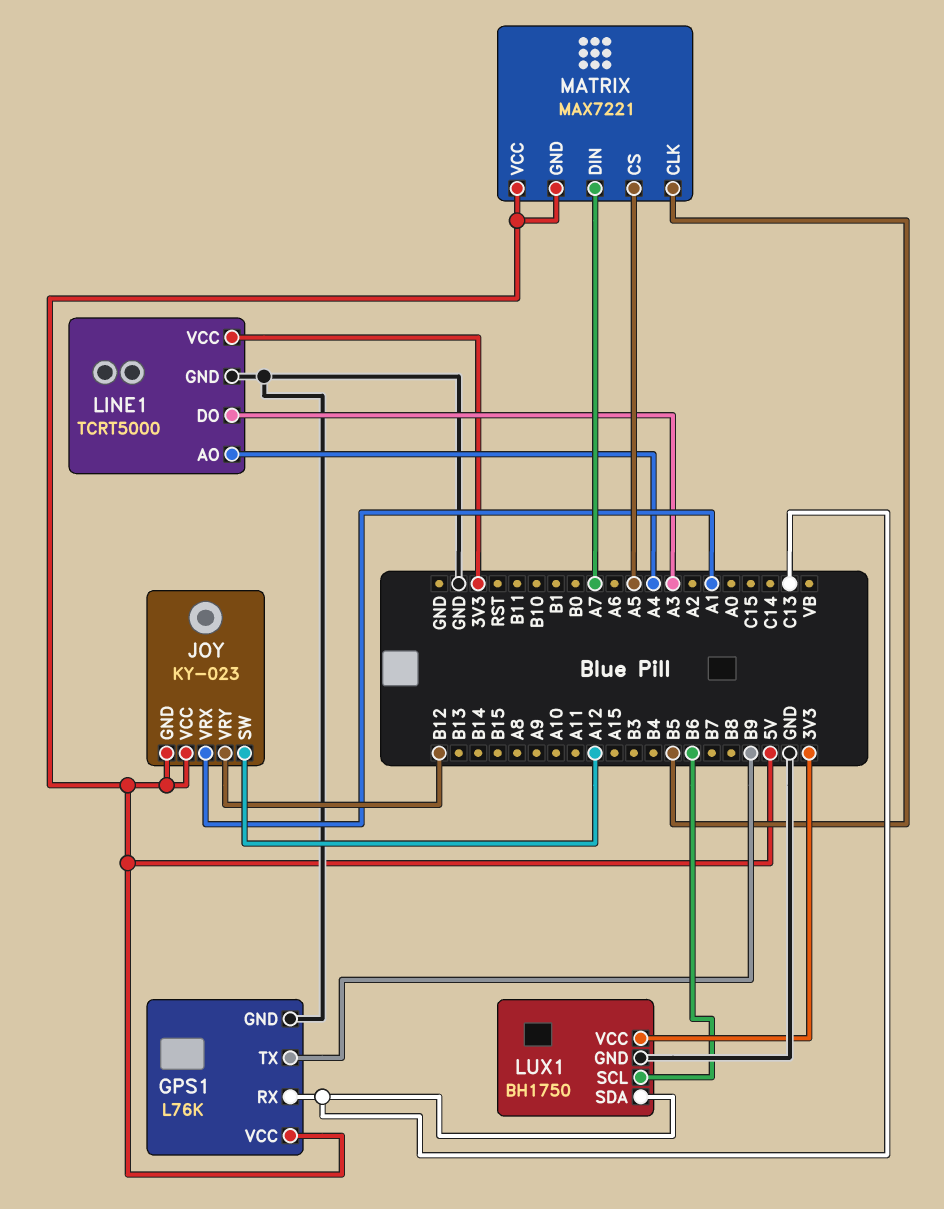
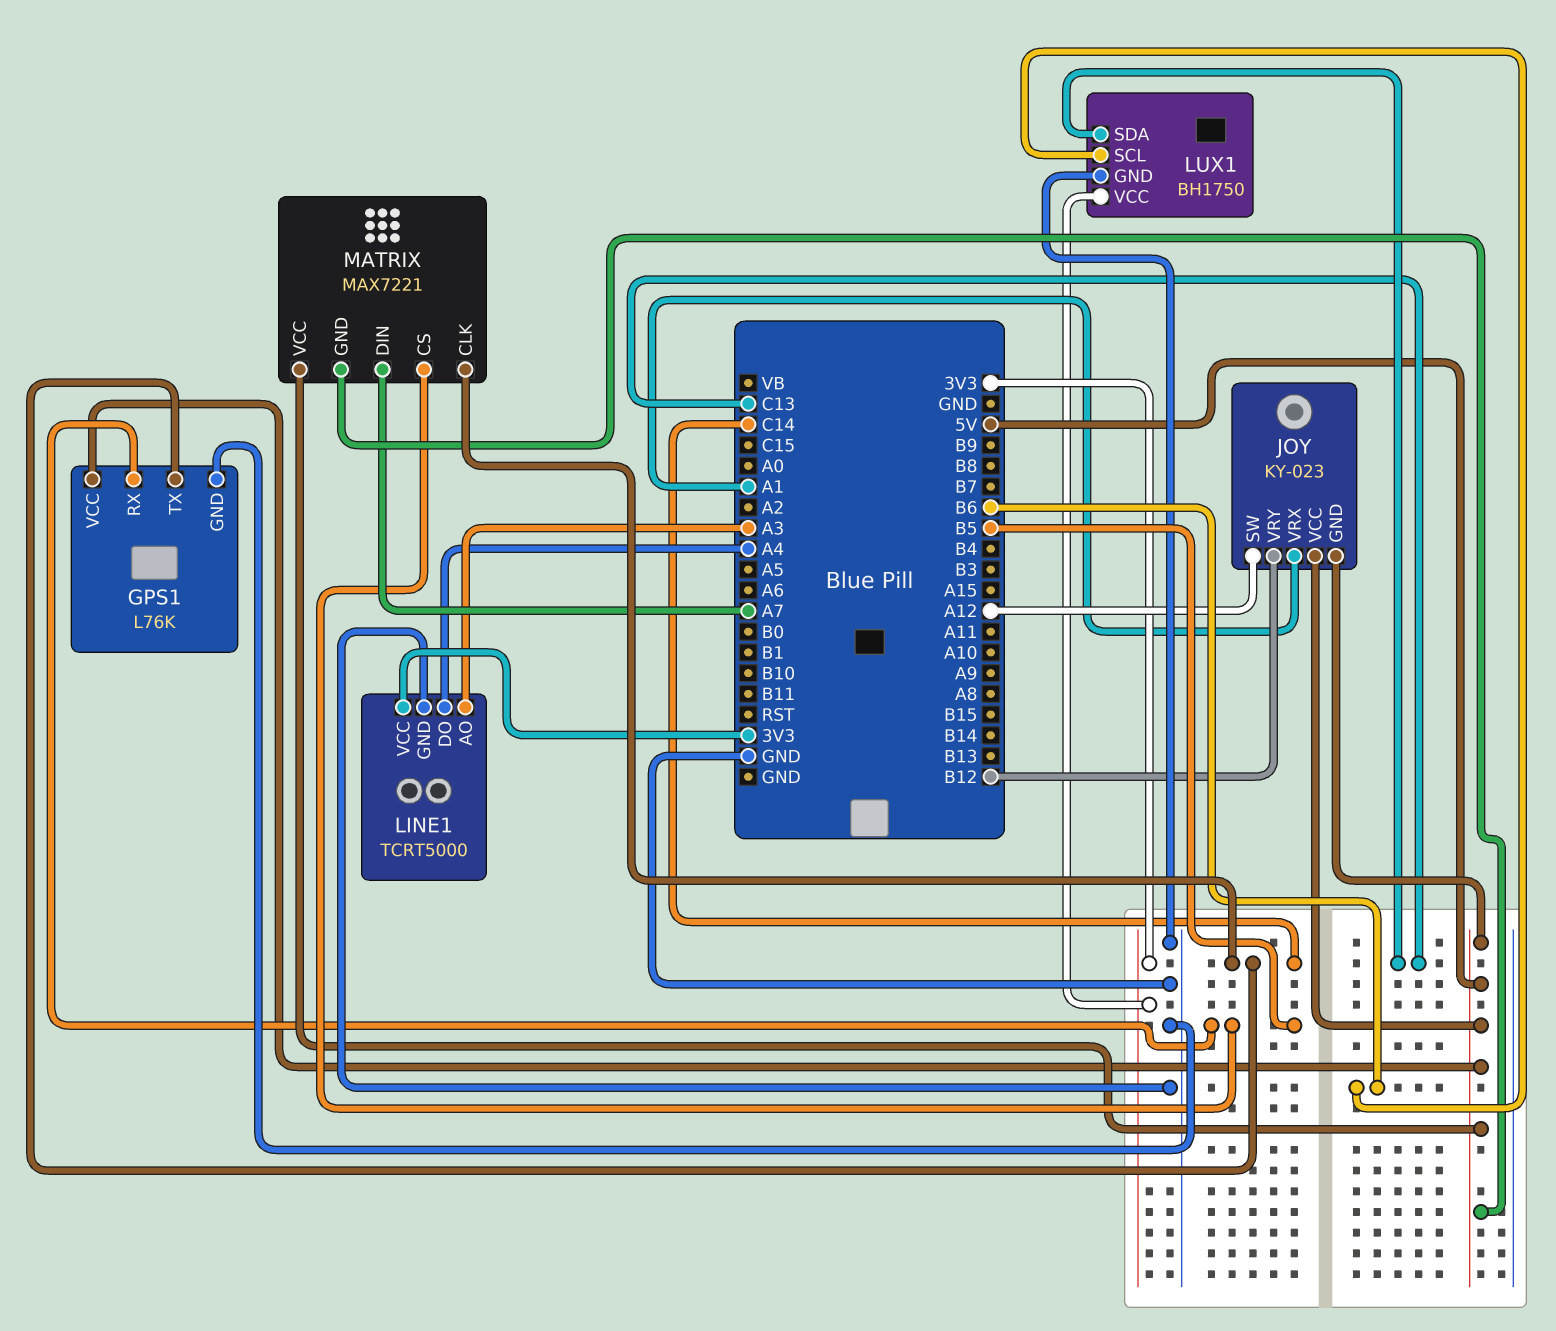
GPS1 pin RX: C13 -> B5
GPS1 pin TX: B9 -> C14
LINE1 pin AO: A4 -> A3
LINE1 pin DO: A3 -> A4
MATRIX pin CLK: B5 -> C14
MATRIX pin CS: A5 -> B5

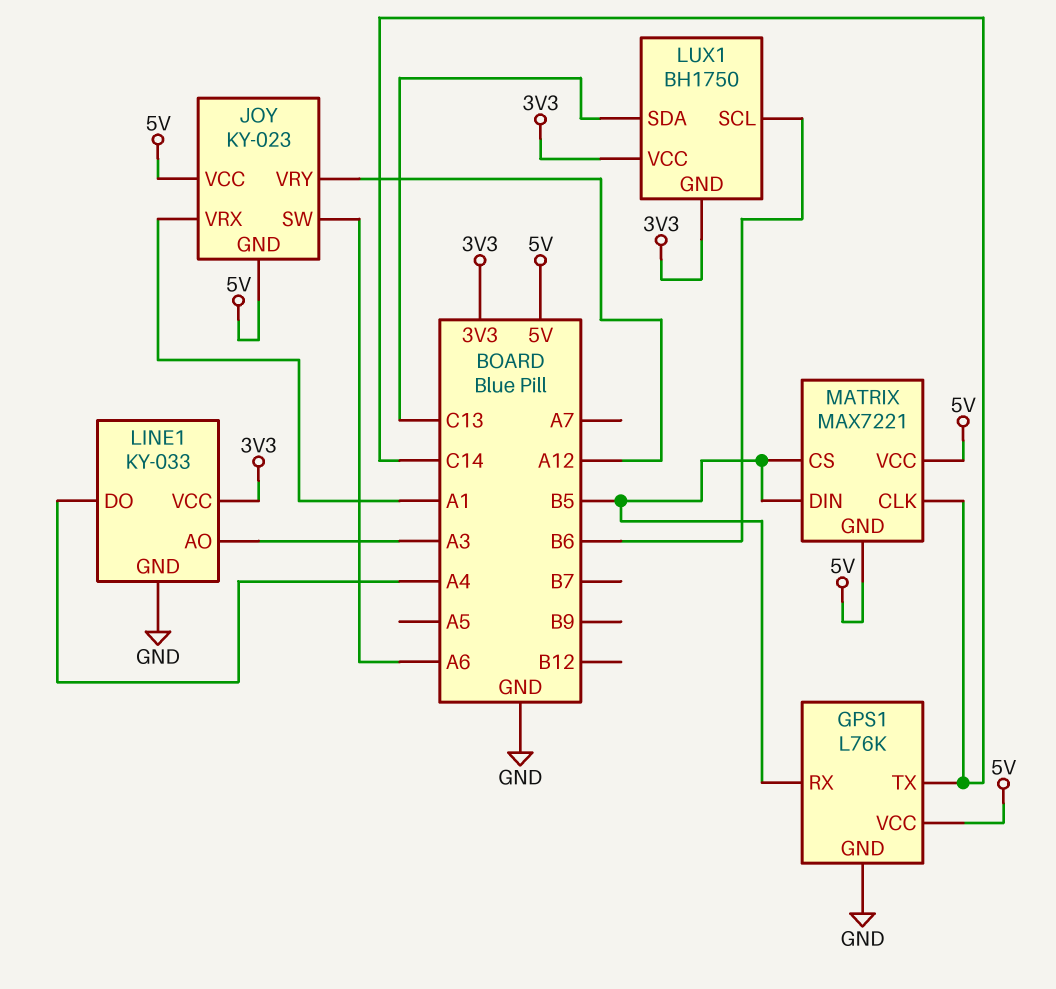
JOY pin SW: A12 -> A6
JOY pin VRY: B12 -> A12
LINE1: TCRT5000 -> KY-033
LUX1 pin GND: GND -> 3V3
MATRIX pin DIN: A7 -> B5

